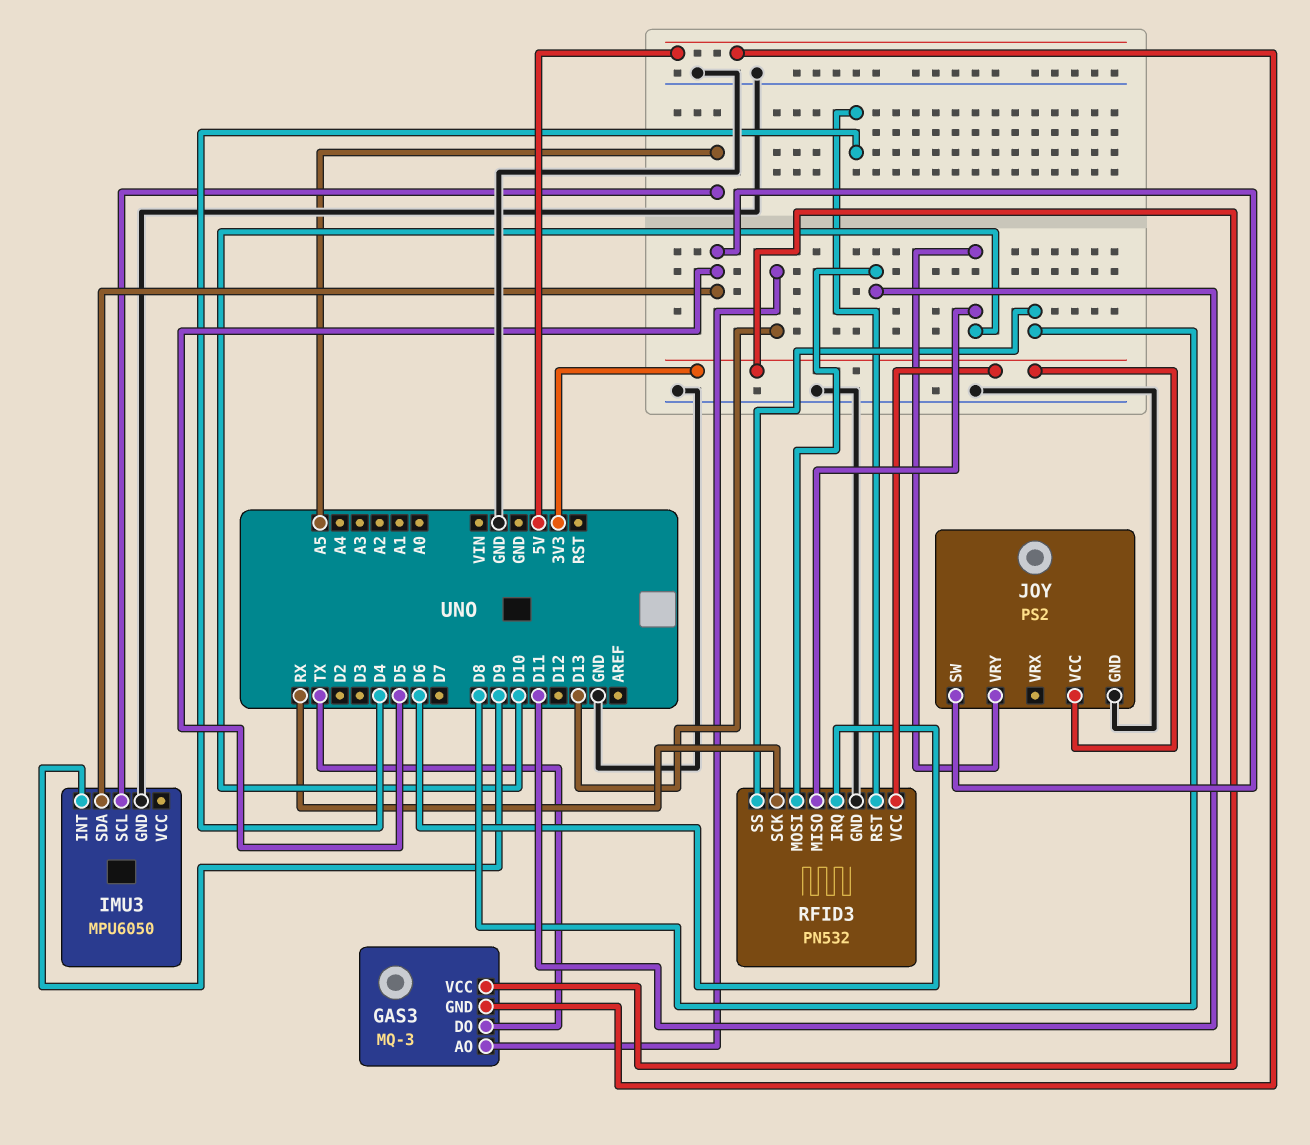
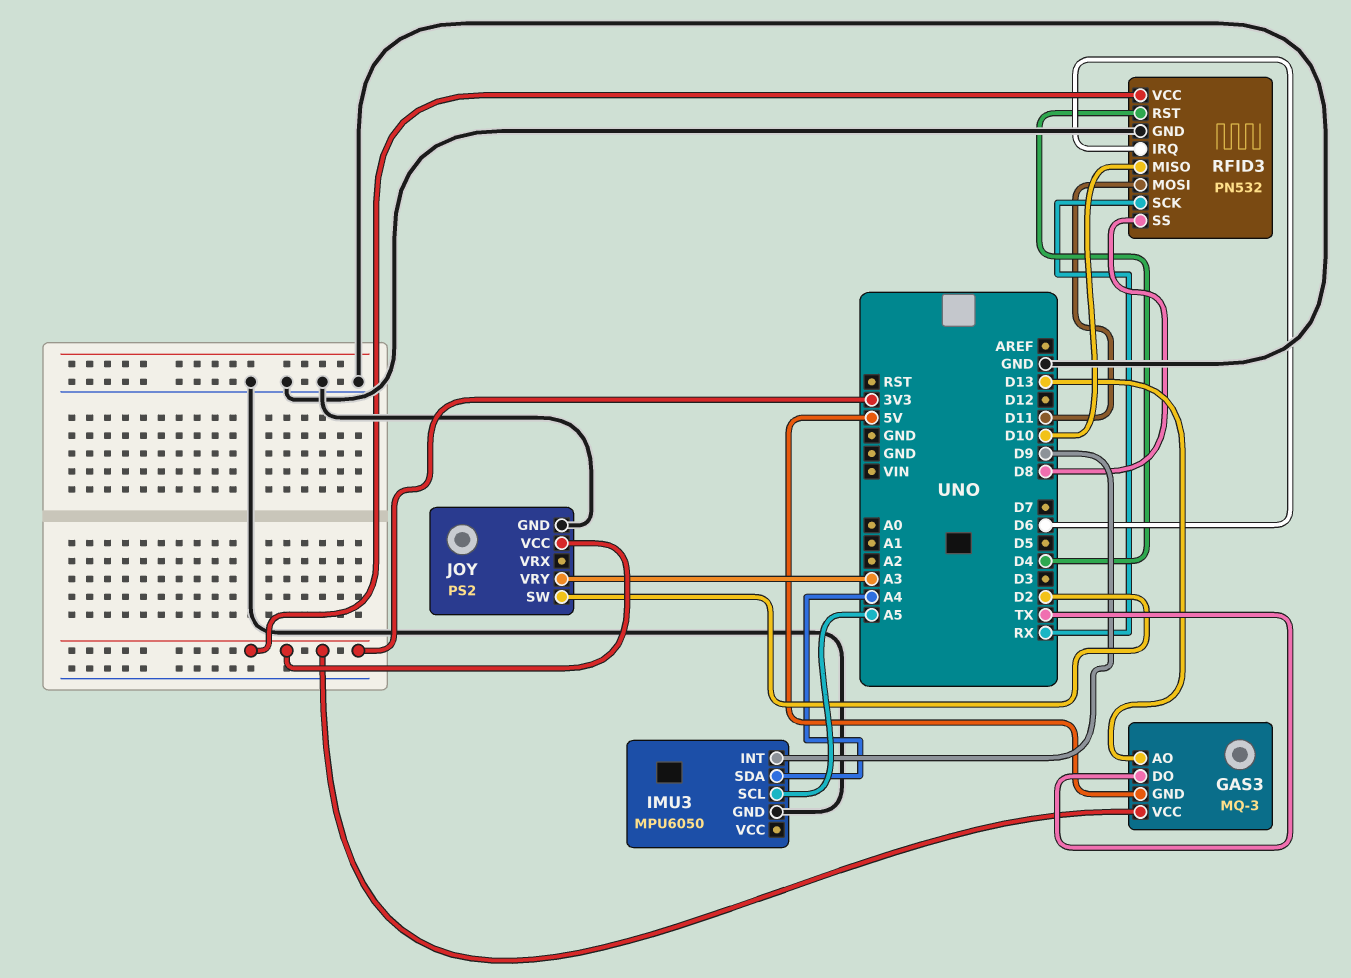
IMU3 pin SDA: D5 -> A4
JOY pin SW: D5 -> D2
JOY pin VRY: D10 -> A3

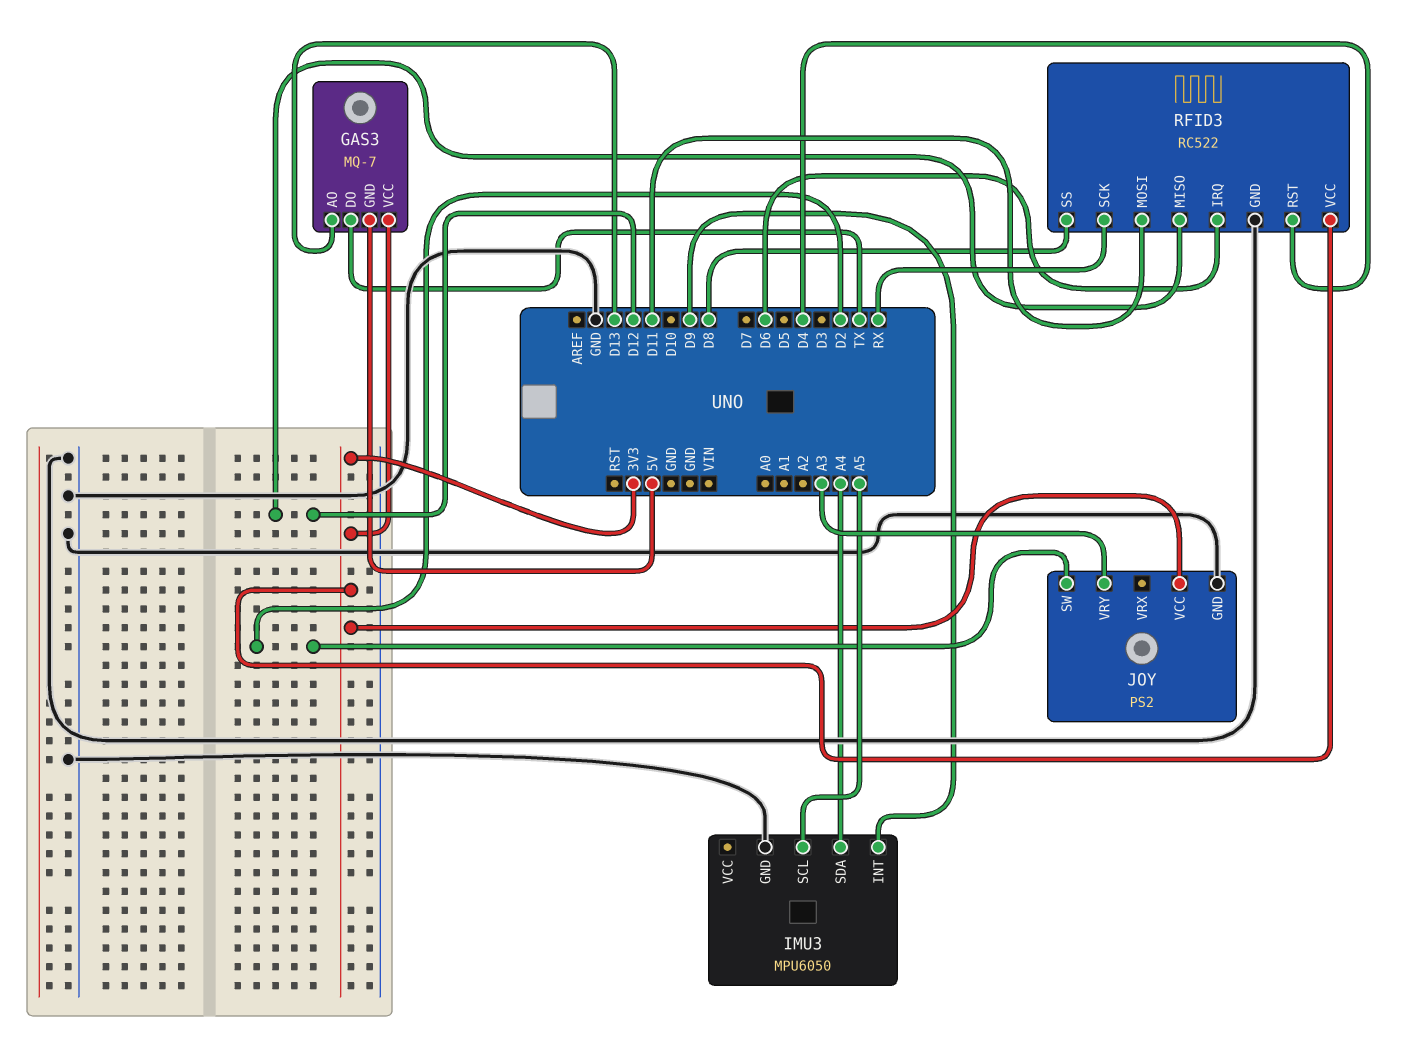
GAS3: MQ-3 -> MQ-7
RFID3: PN532 -> RC522
RFID3 pin MISO: D10 -> D12

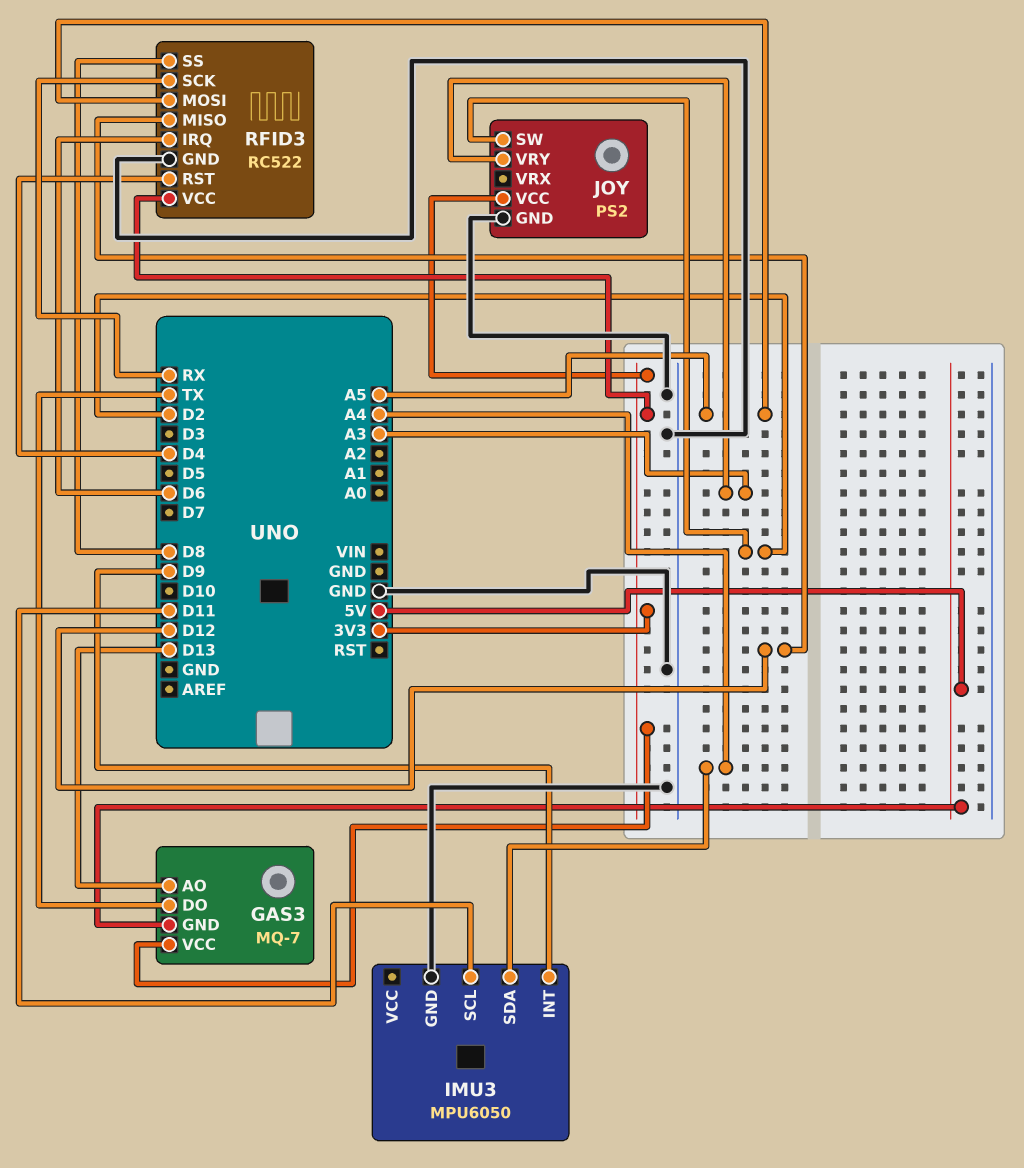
IMU3 pin SCL: A5 -> D11
RFID3 pin MOSI: D11 -> A5

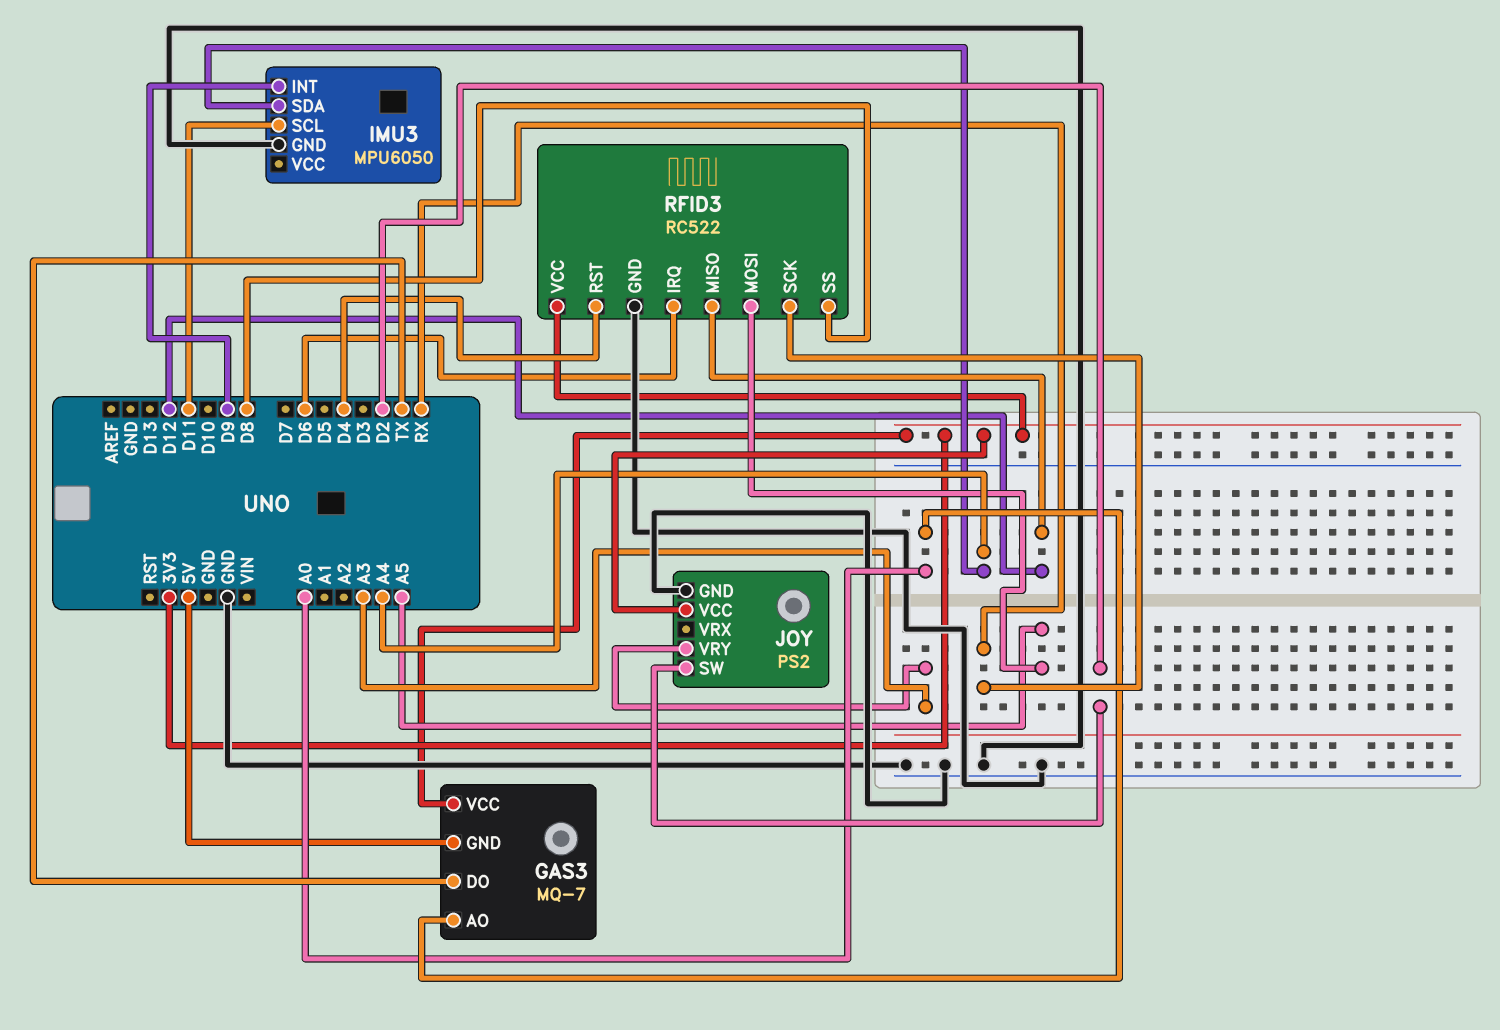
GAS3 pin AO: D13 -> A0

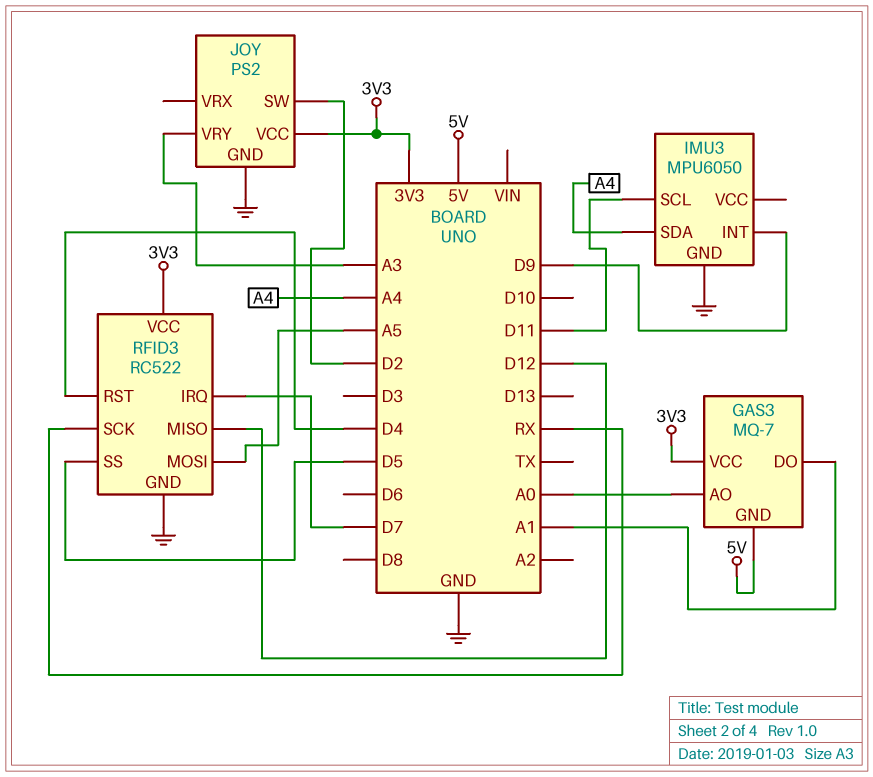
GAS3 pin DO: TX -> A1
RFID3 pin IRQ: D6 -> D7
RFID3 pin SS: D8 -> D5

